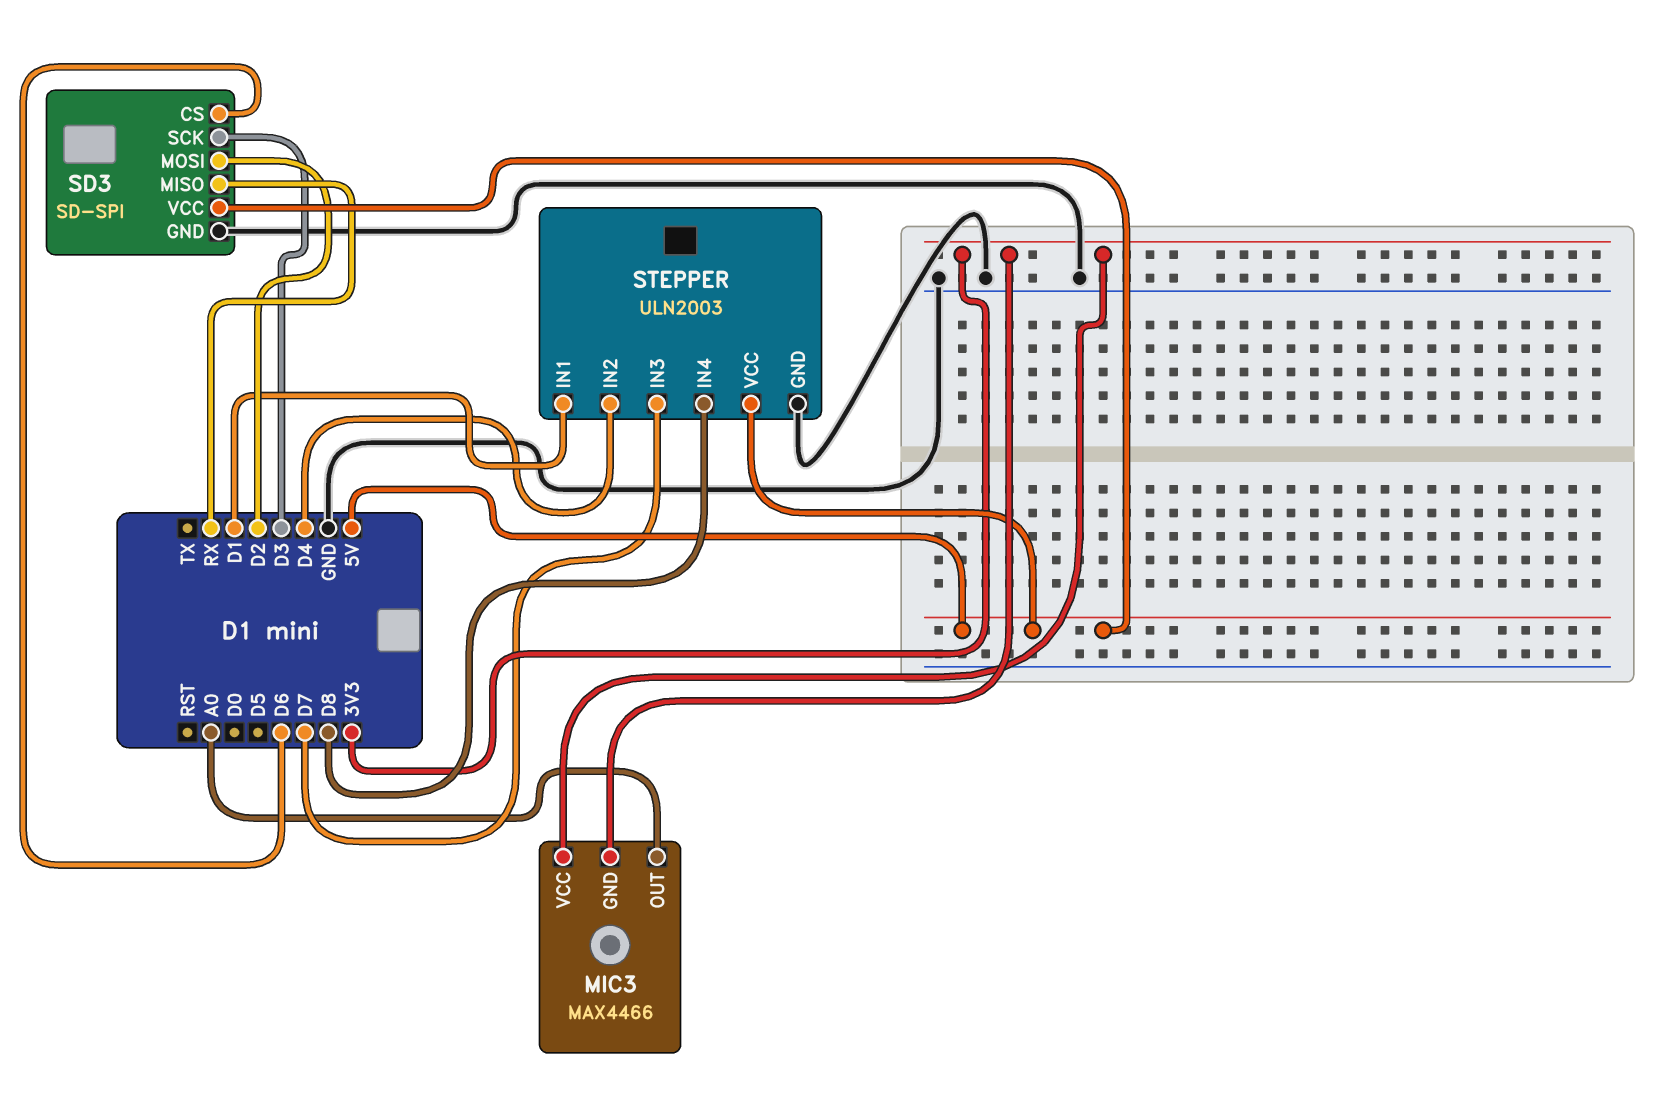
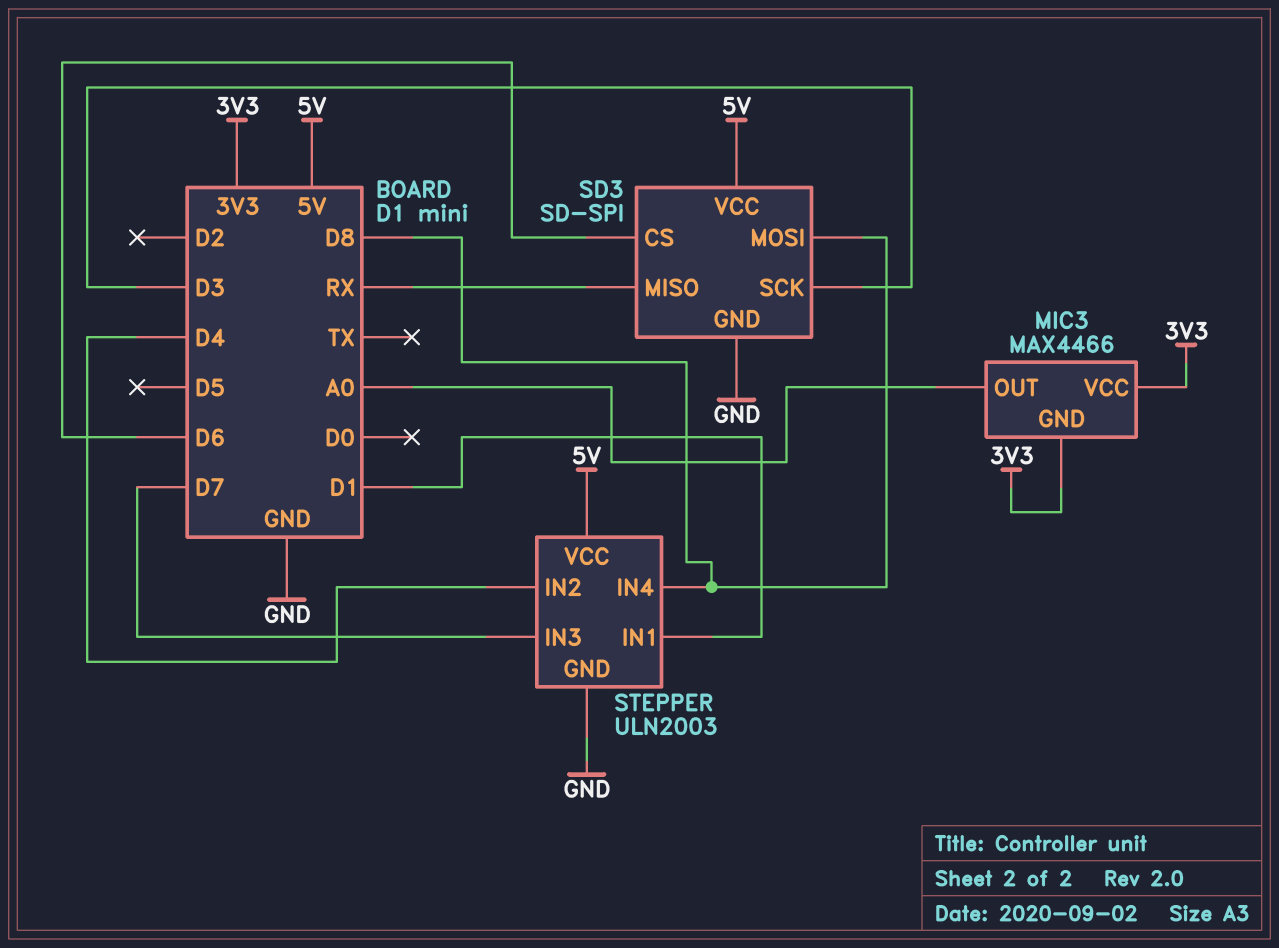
SD3 pin MOSI: D2 -> D8

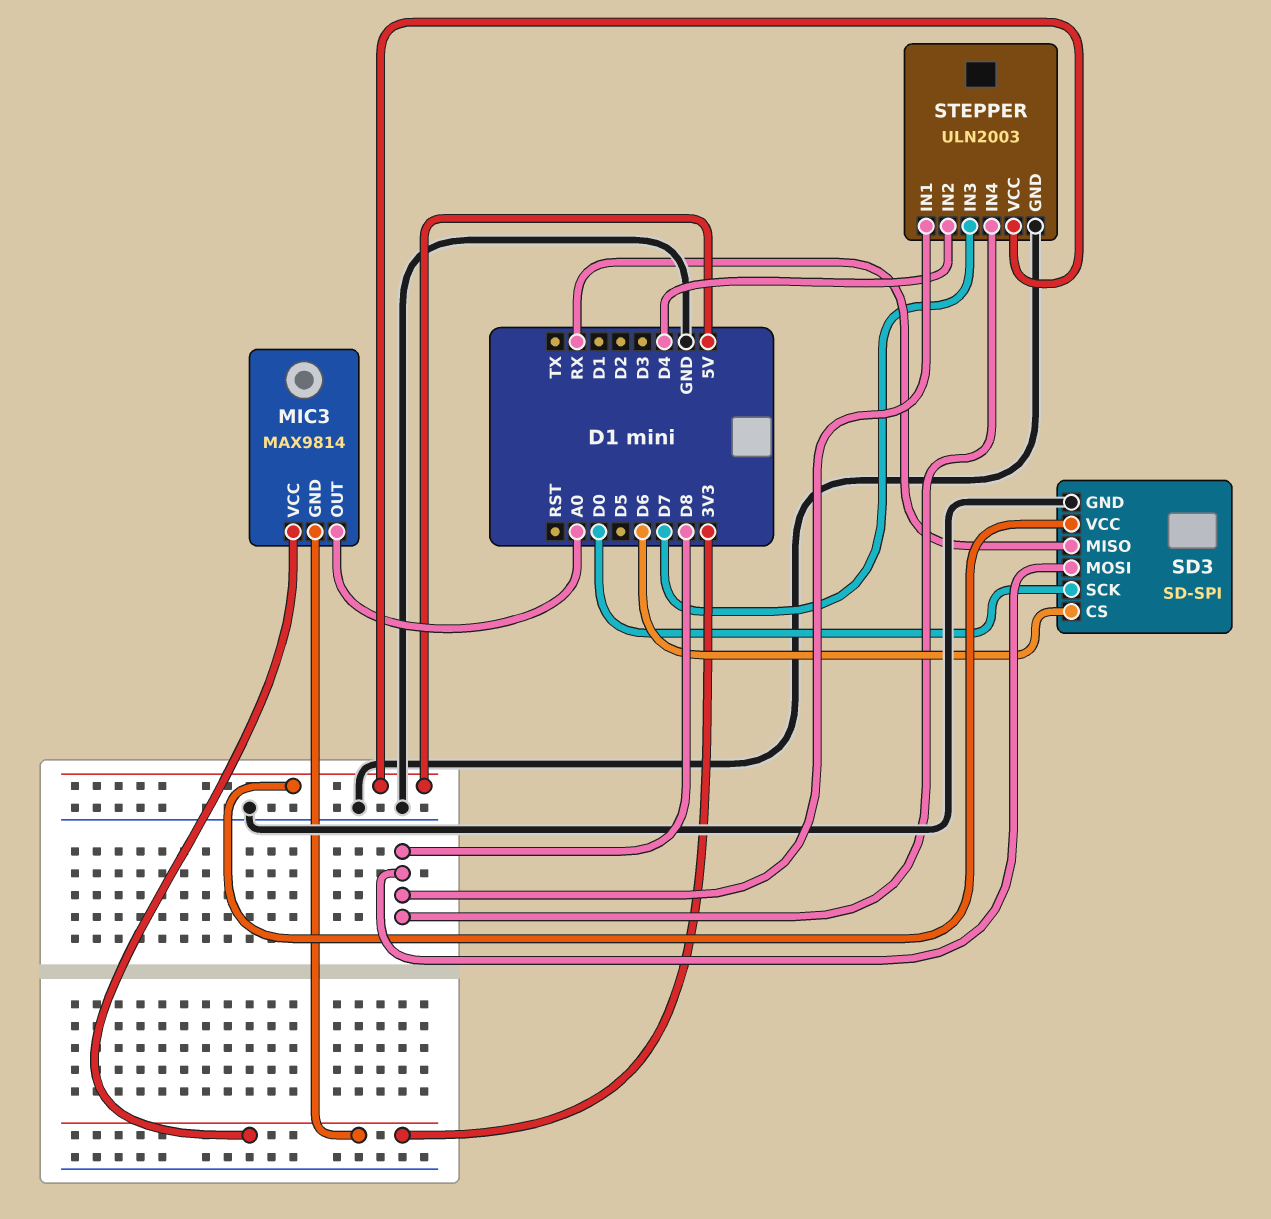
MIC3: MAX4466 -> MAX9814
SD3 pin SCK: D3 -> D0
STEPPER pin IN1: D1 -> D8

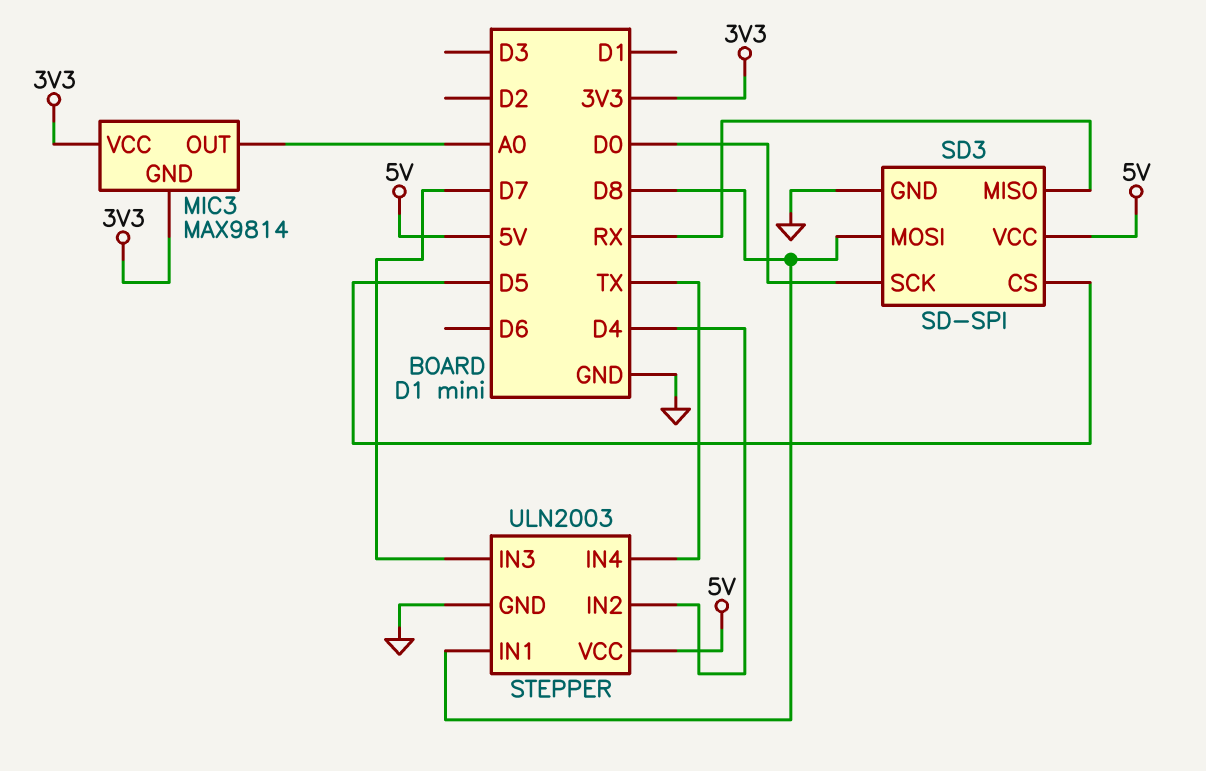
SD3 pin CS: D6 -> D5
STEPPER pin IN4: D8 -> TX

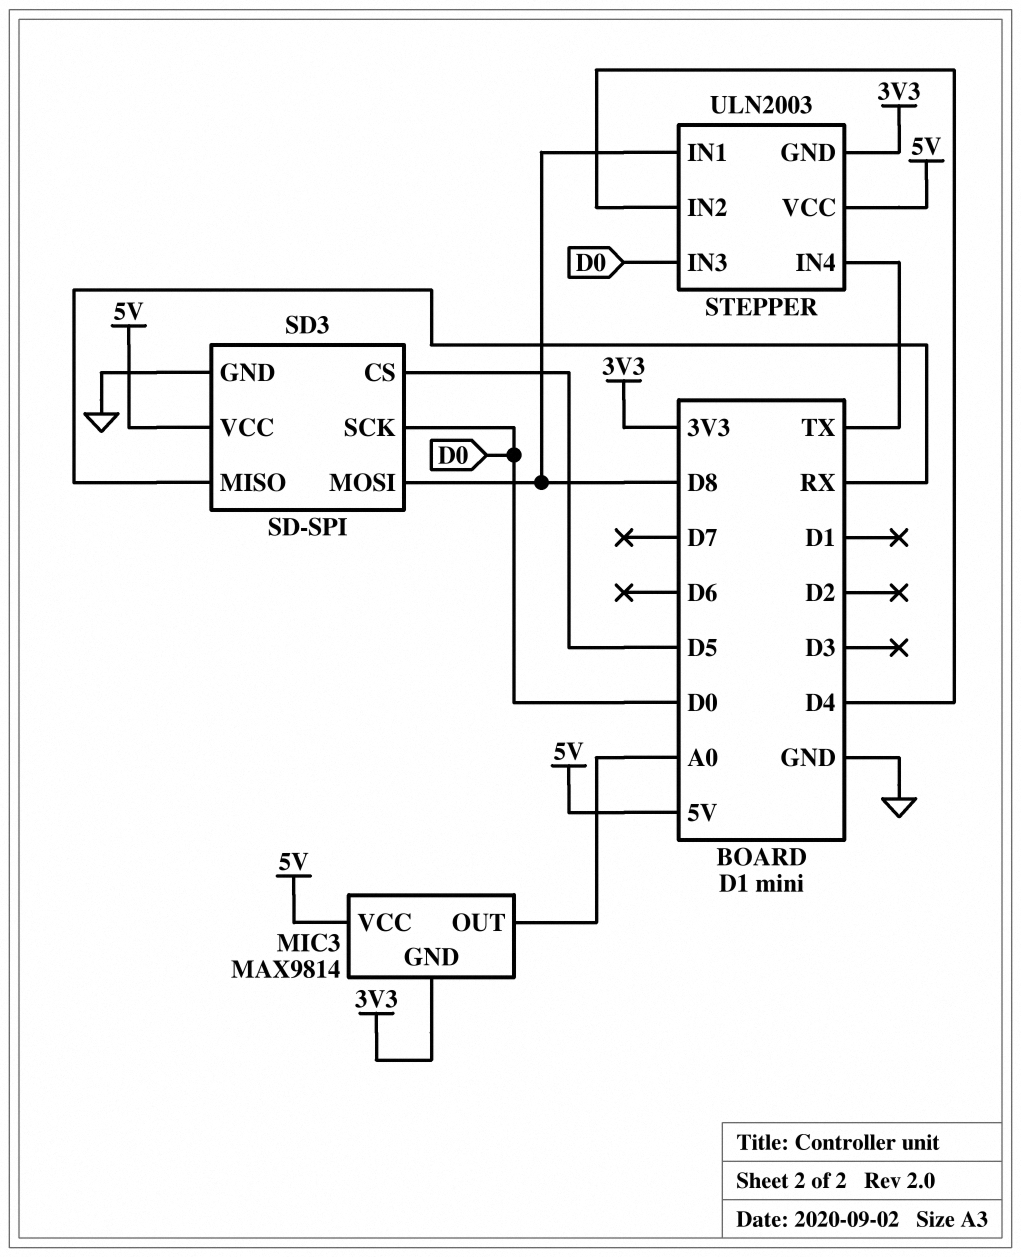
MIC3 pin VCC: 3V3 -> 5V
STEPPER pin GND: GND -> 3V3
STEPPER pin IN3: D7 -> D0

